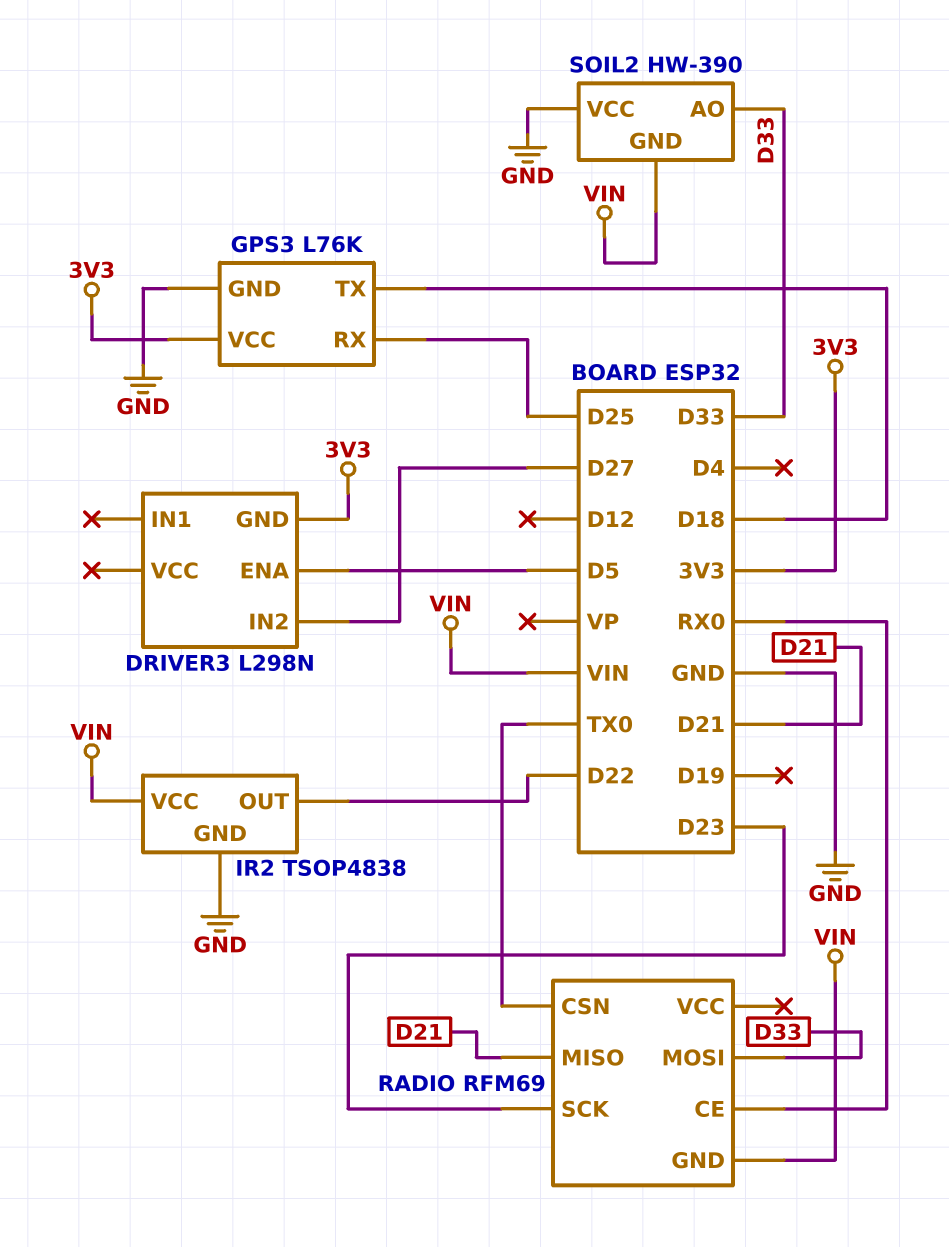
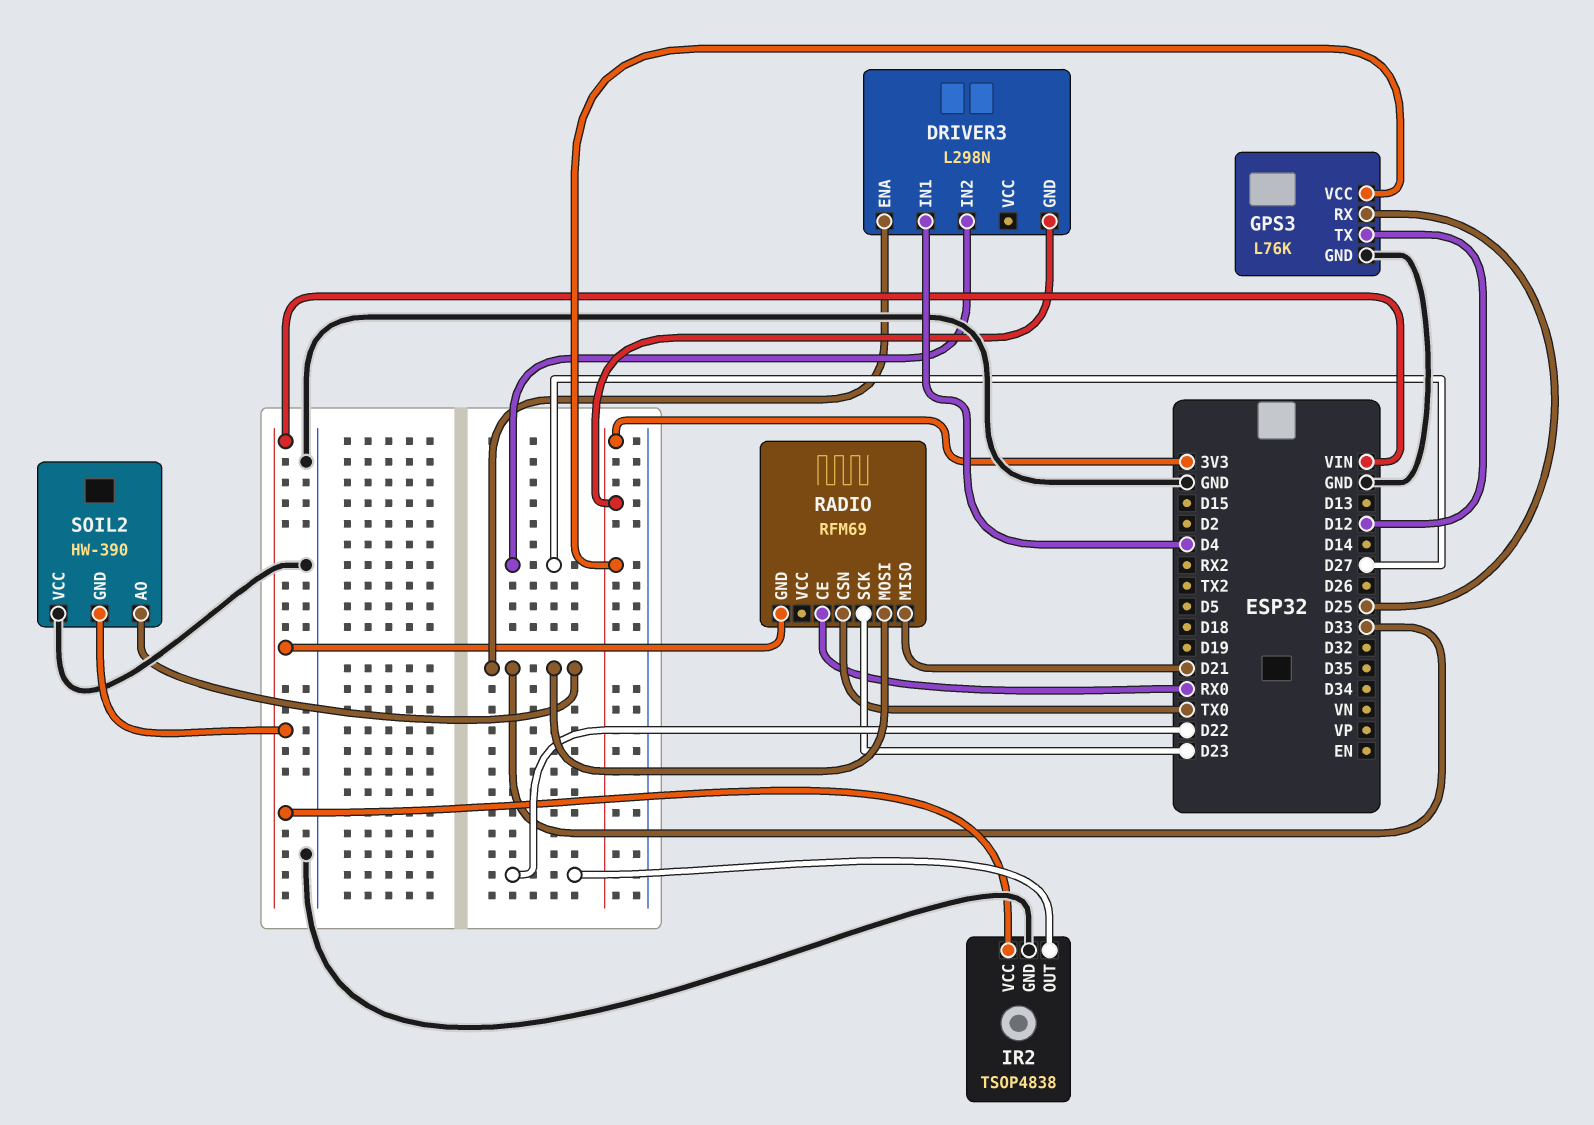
DRIVER3 pin ENA: D5 -> D33
DRIVER3 pin IN1: none -> D4
GPS3 pin TX: D18 -> D12

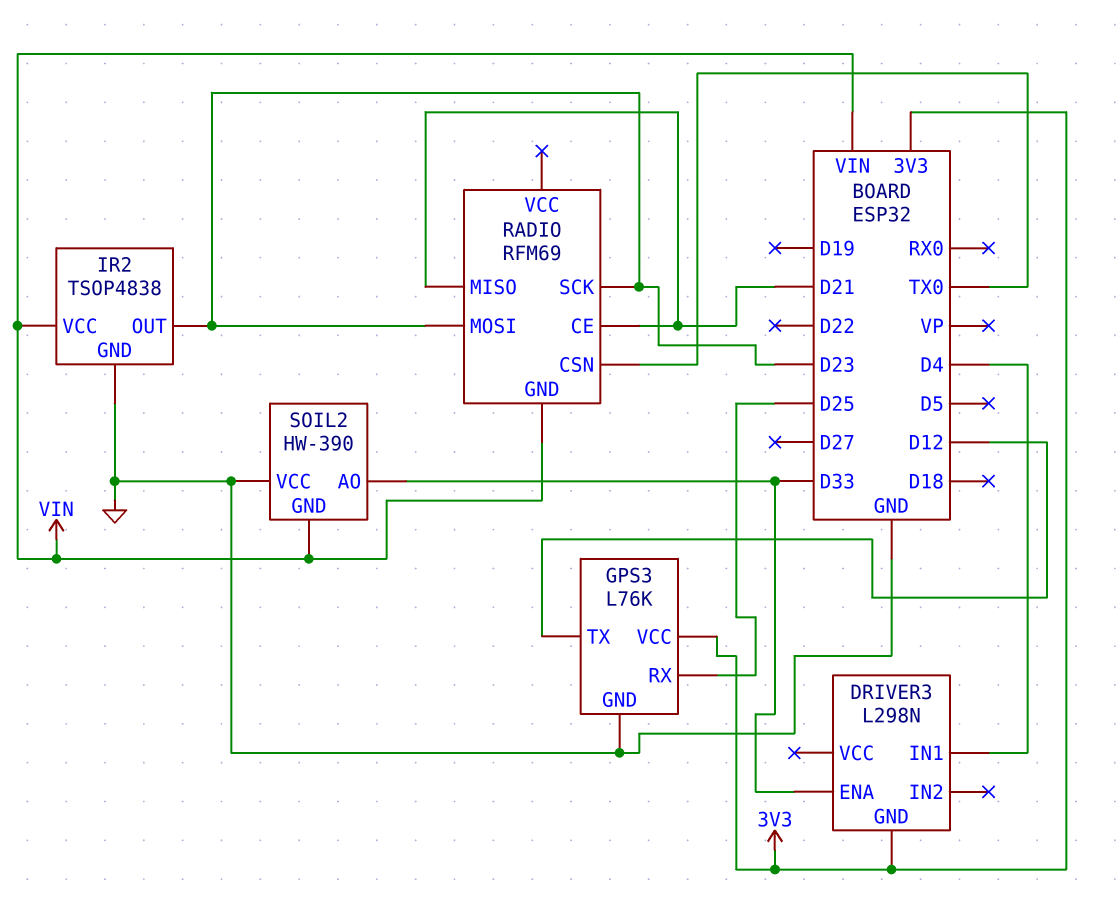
DRIVER3 pin IN2: D27 -> none
IR2 pin OUT: D22 -> D23
RADIO pin CE: RX0 -> D21
RADIO pin MOSI: D33 -> D23

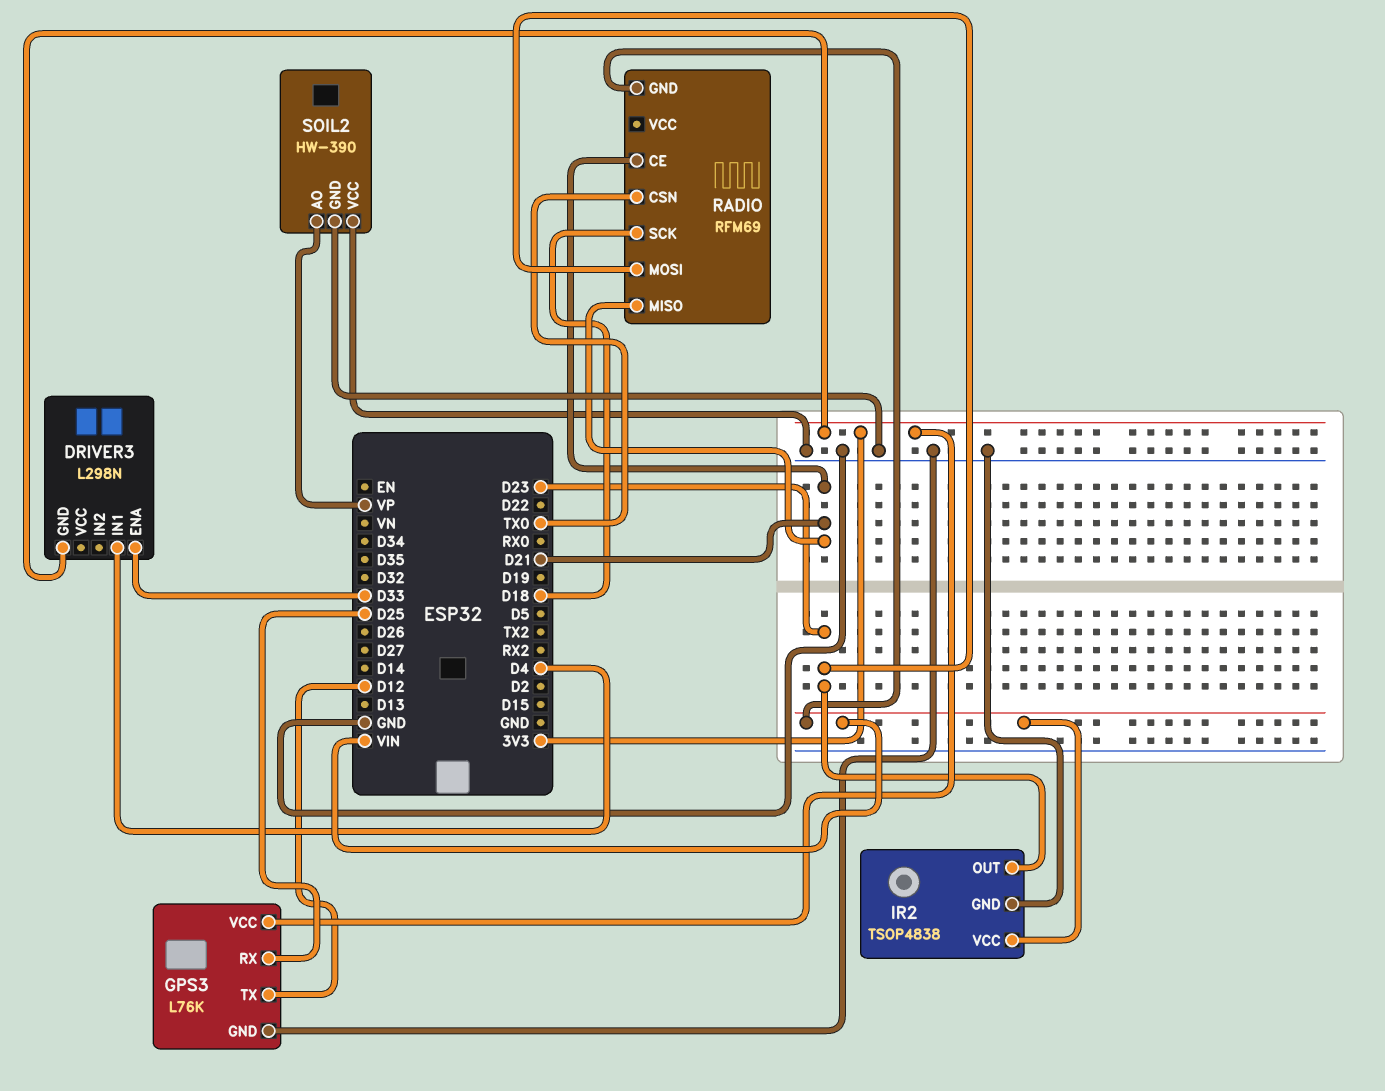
RADIO pin SCK: D23 -> D18
SOIL2 pin AO: D33 -> VP
SOIL2 pin GND: VIN -> GND

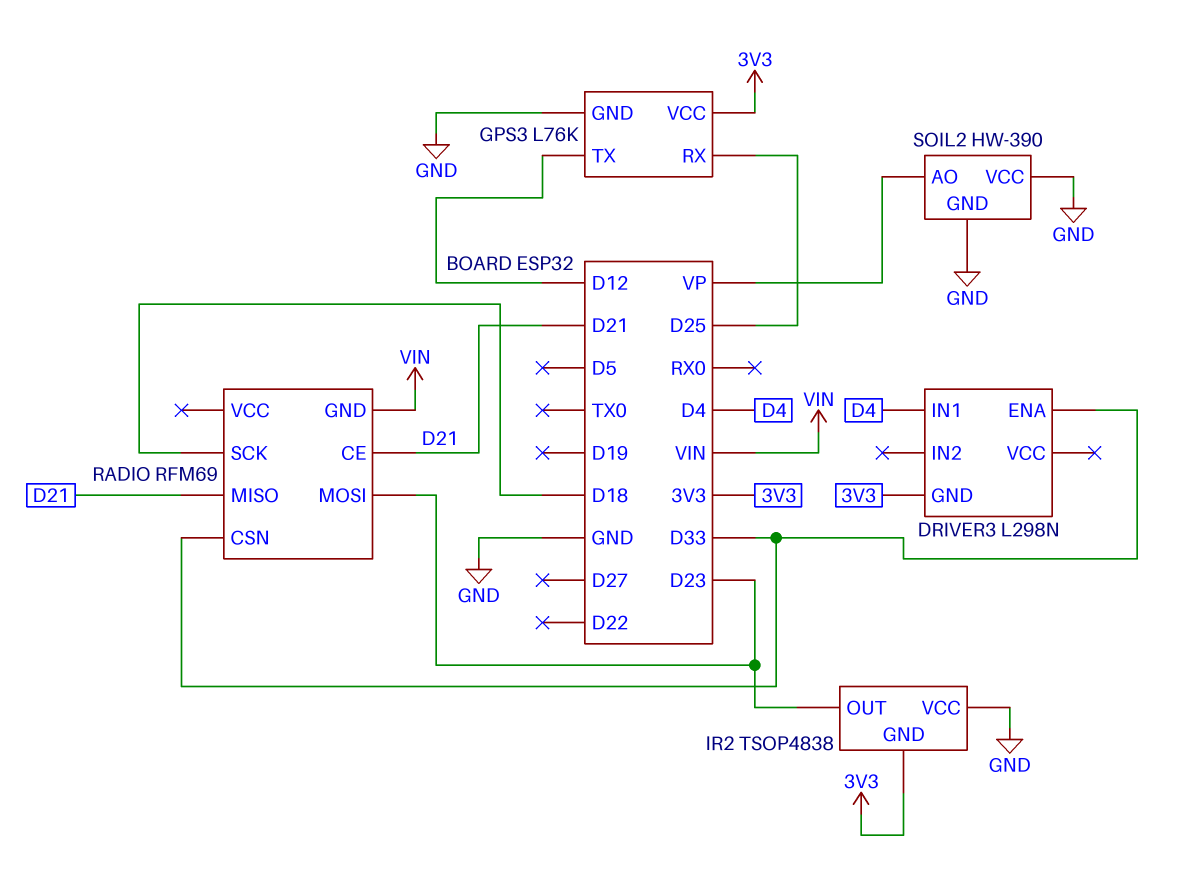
IR2 pin GND: GND -> 3V3
IR2 pin VCC: VIN -> GND
RADIO pin CSN: TX0 -> D33

